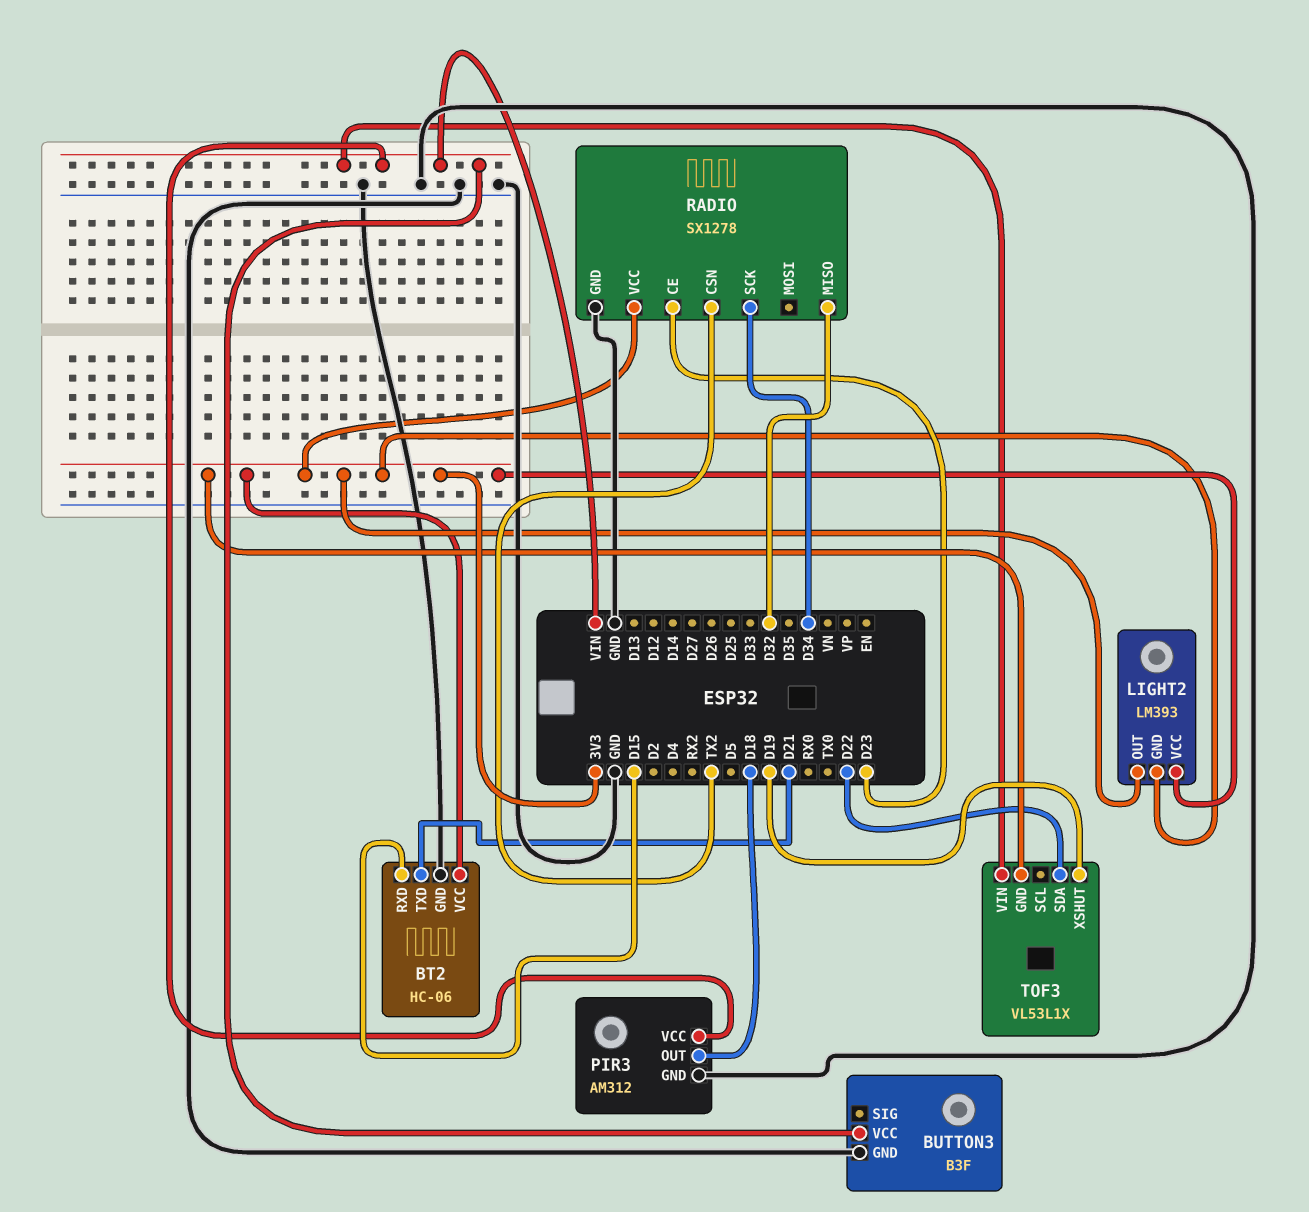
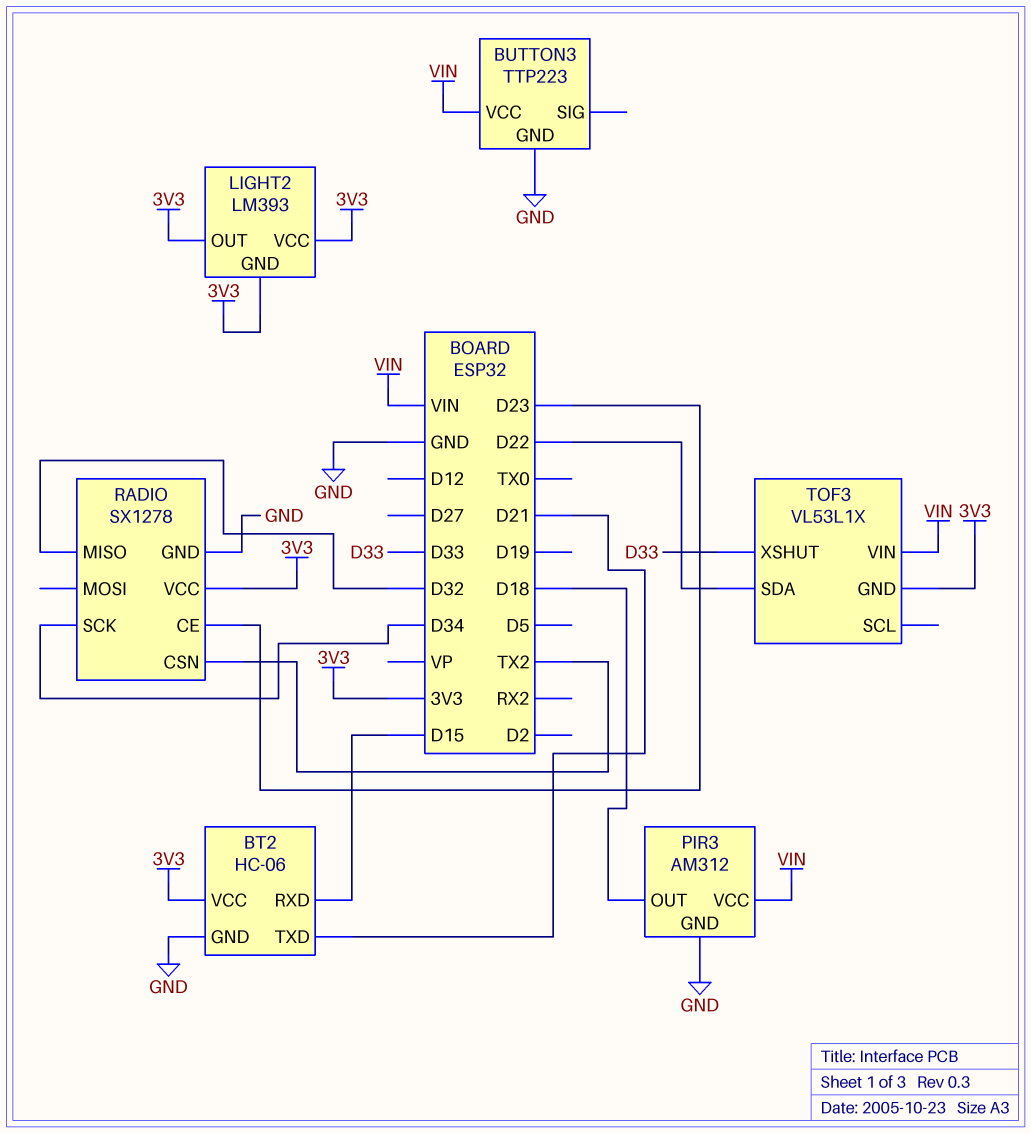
BUTTON3: B3F -> TTP223
TOF3 pin XSHUT: D19 -> D33

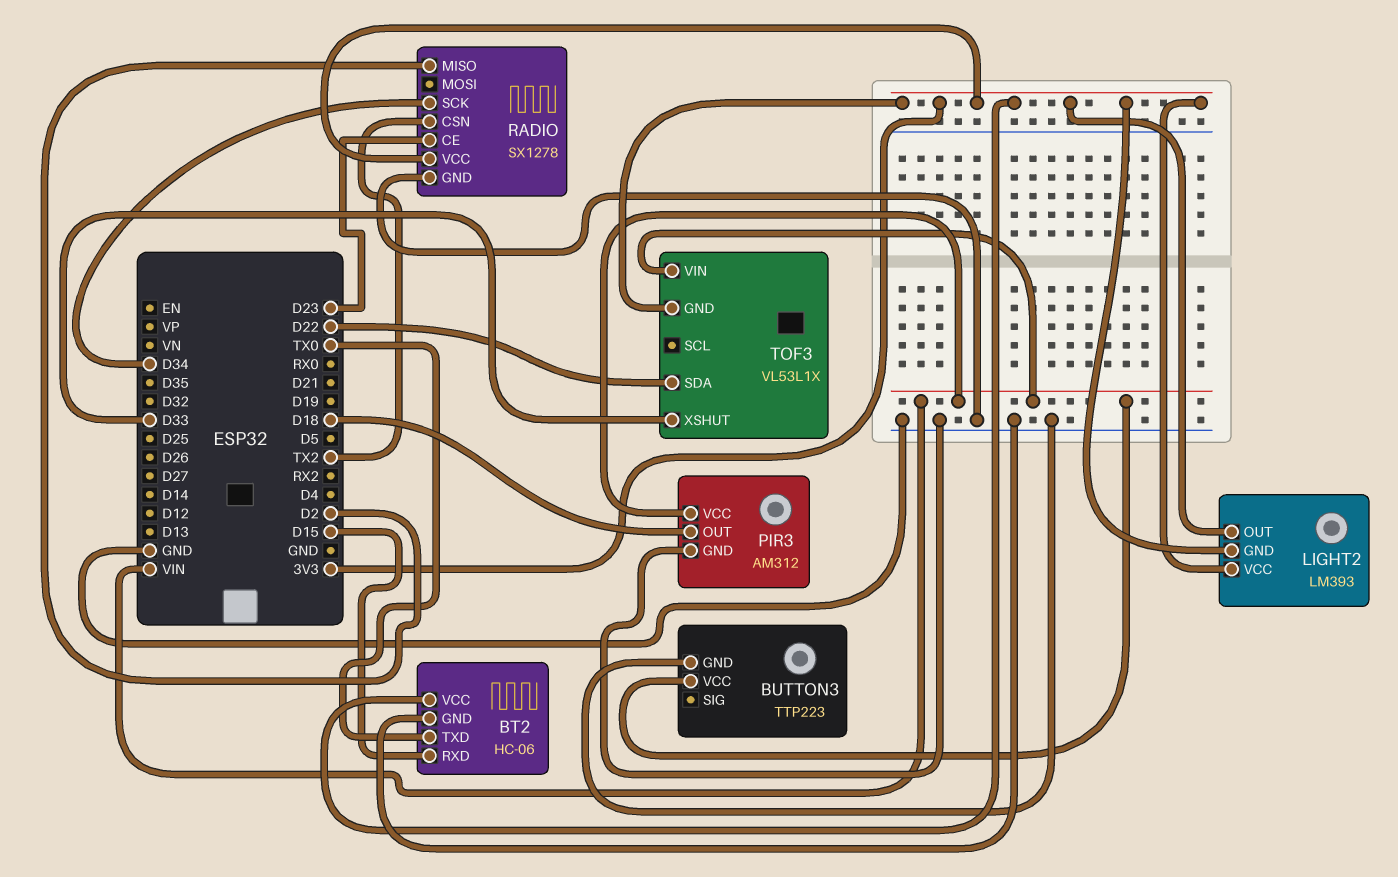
BT2 pin TXD: D21 -> TX0
RADIO pin MISO: D32 -> D2

